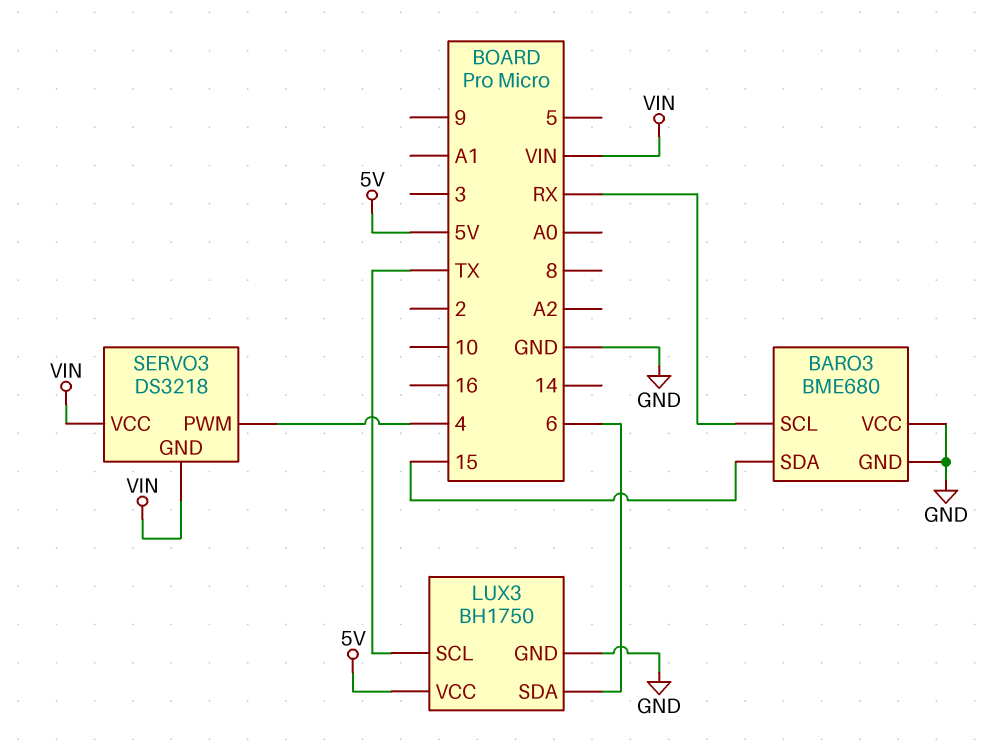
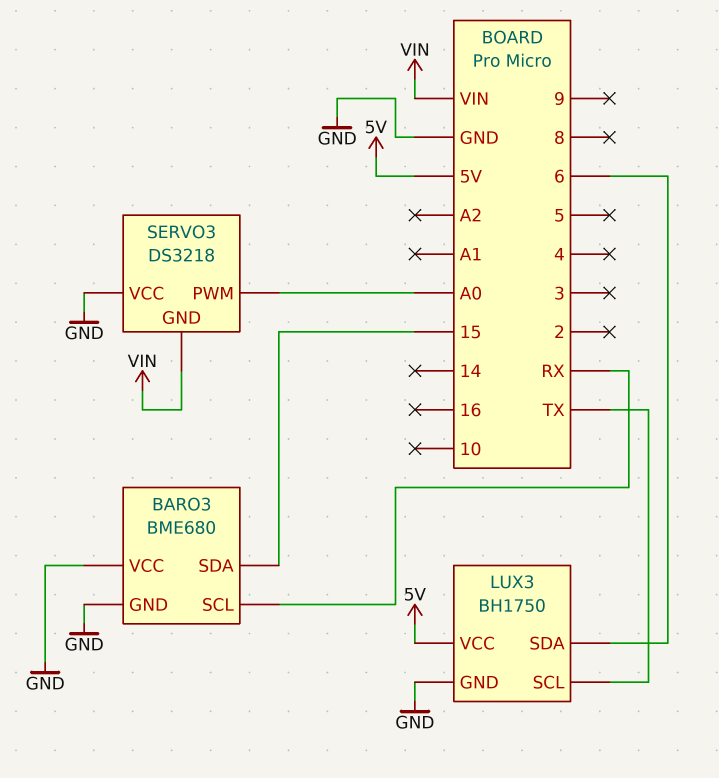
SERVO3 pin PWM: 4 -> A0
SERVO3 pin VCC: VIN -> GND

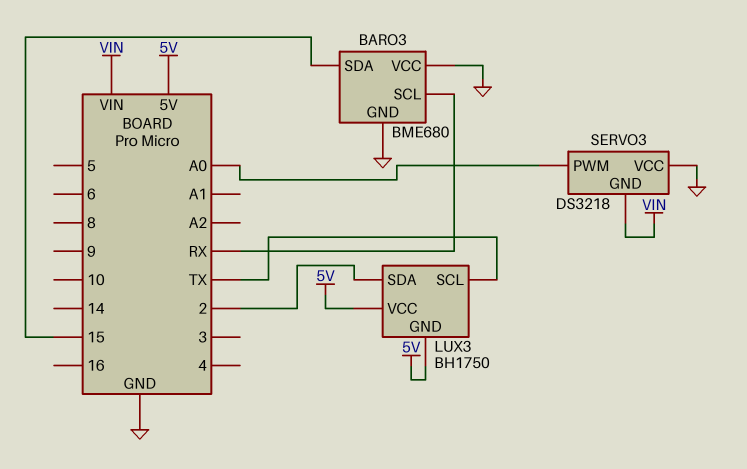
LUX3 pin GND: GND -> 5V
LUX3 pin SDA: 6 -> 2

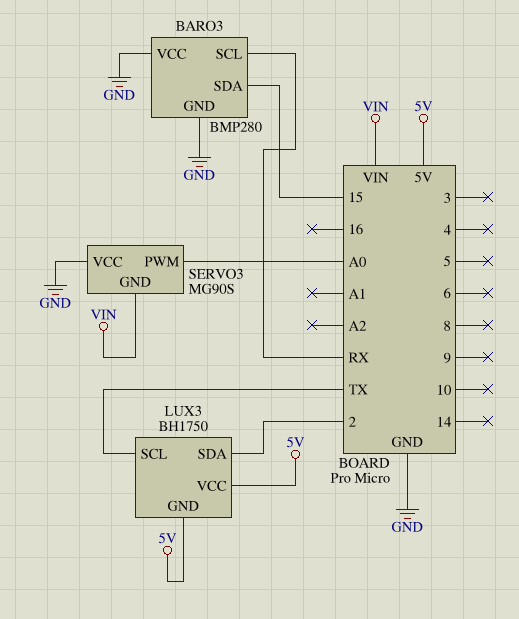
BARO3: BME680 -> BMP280
SERVO3: DS3218 -> MG90S

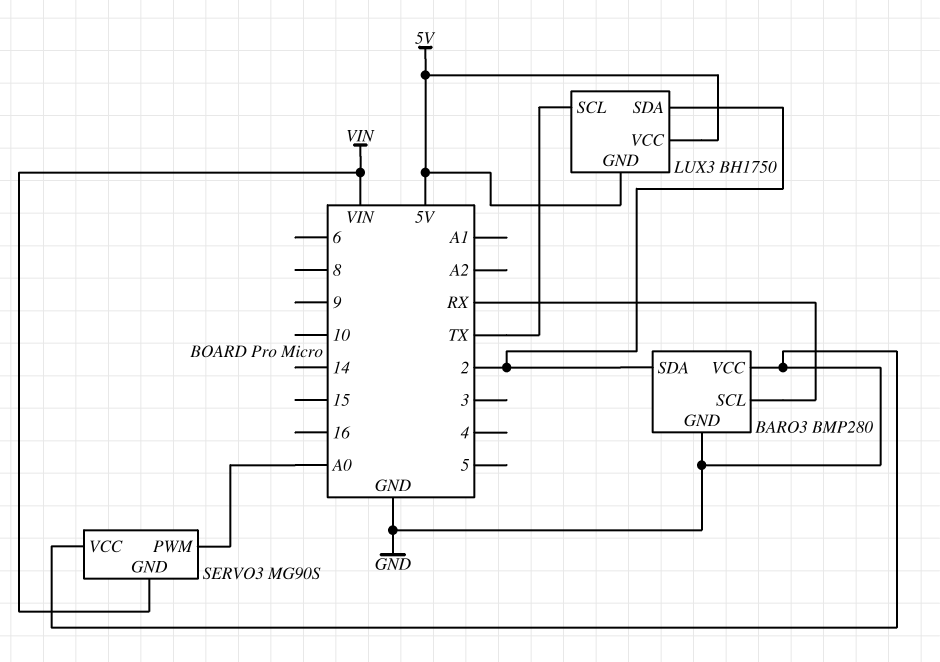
BARO3 pin SDA: 15 -> 2

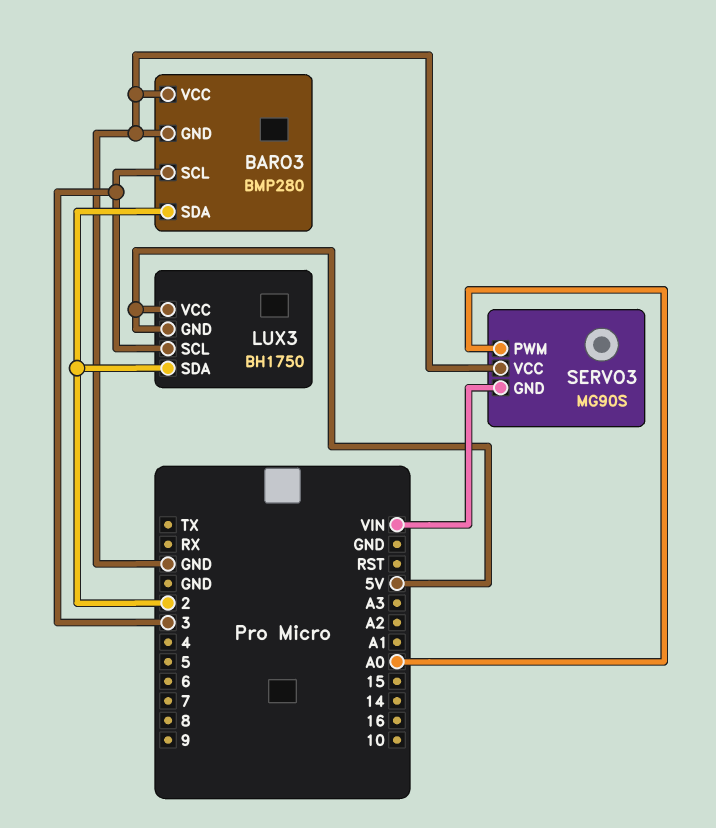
BARO3 pin SCL: RX -> 3
LUX3 pin SCL: TX -> 3

